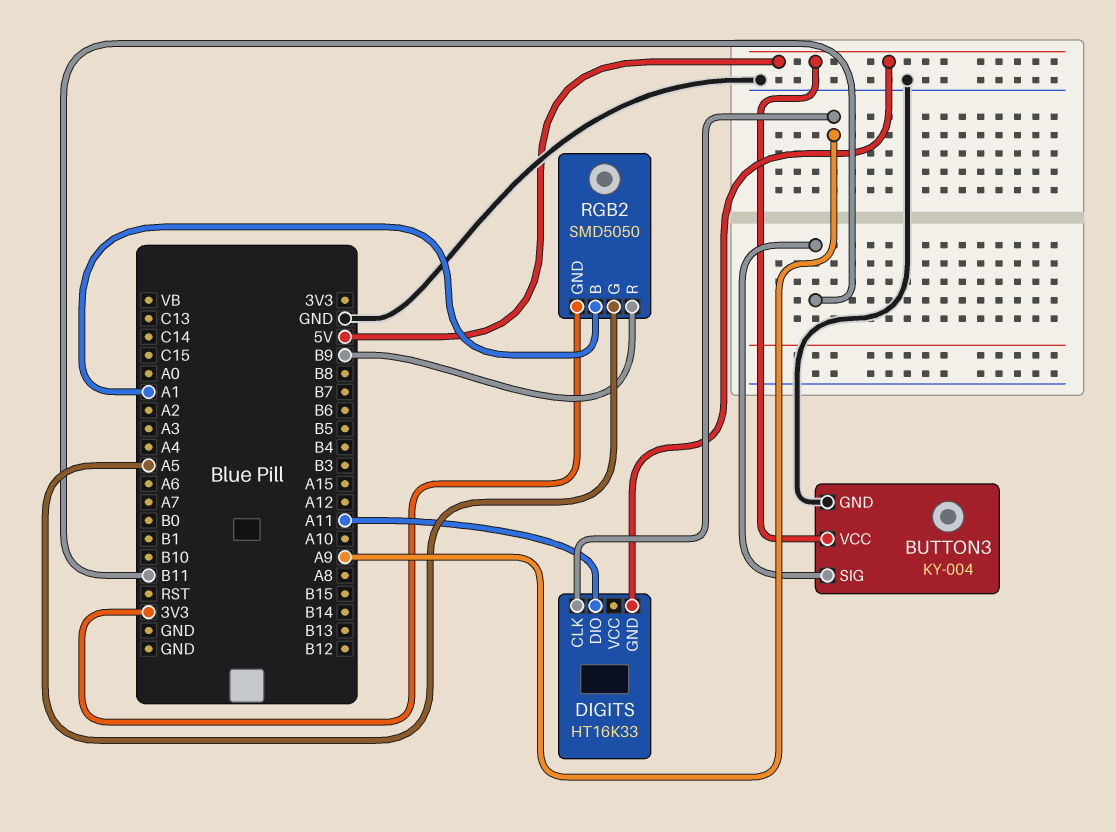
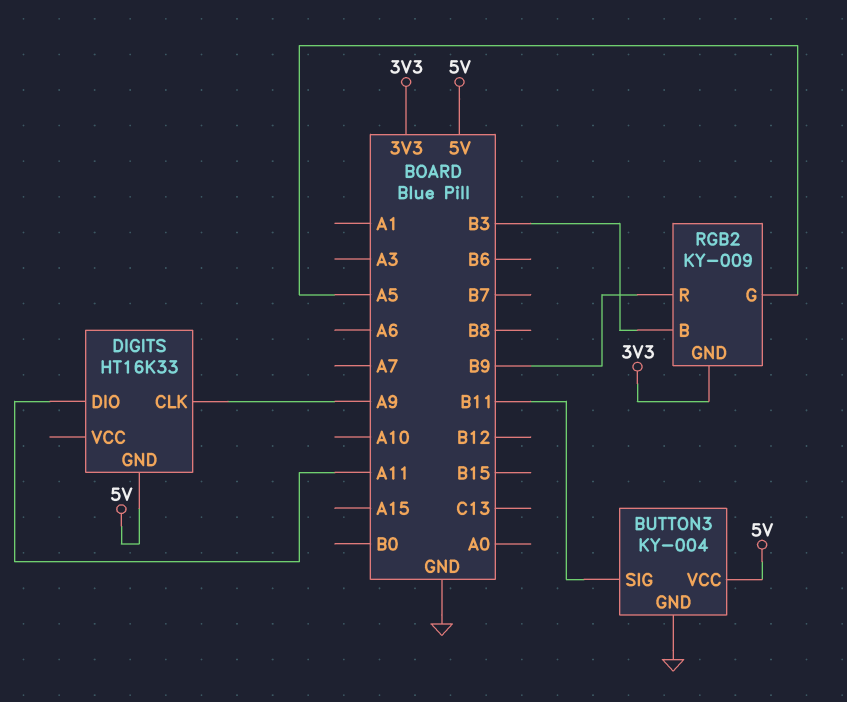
RGB2: SMD5050 -> KY-009
RGB2 pin B: A1 -> B3

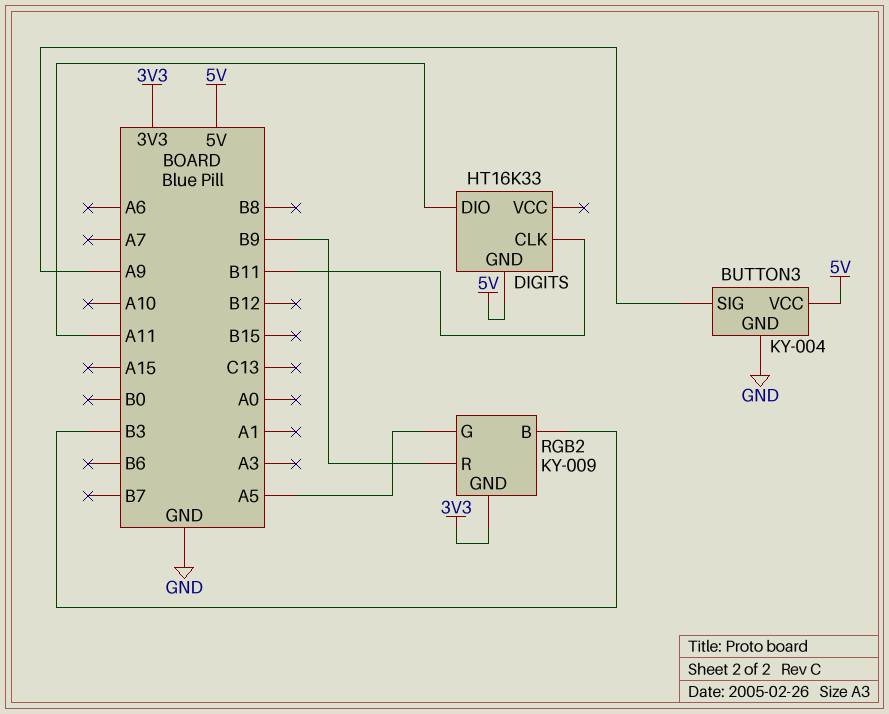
BUTTON3 pin SIG: B11 -> A9
DIGITS pin CLK: A9 -> B11

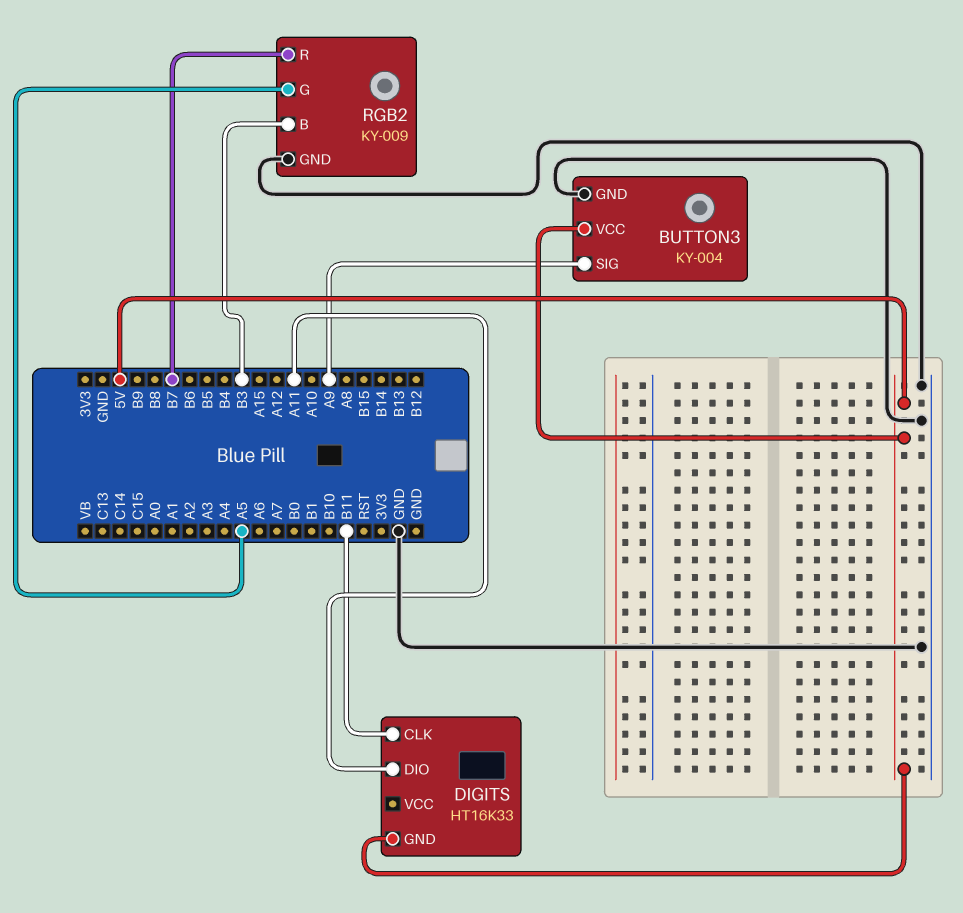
RGB2 pin GND: 3V3 -> GND
RGB2 pin R: B9 -> B7

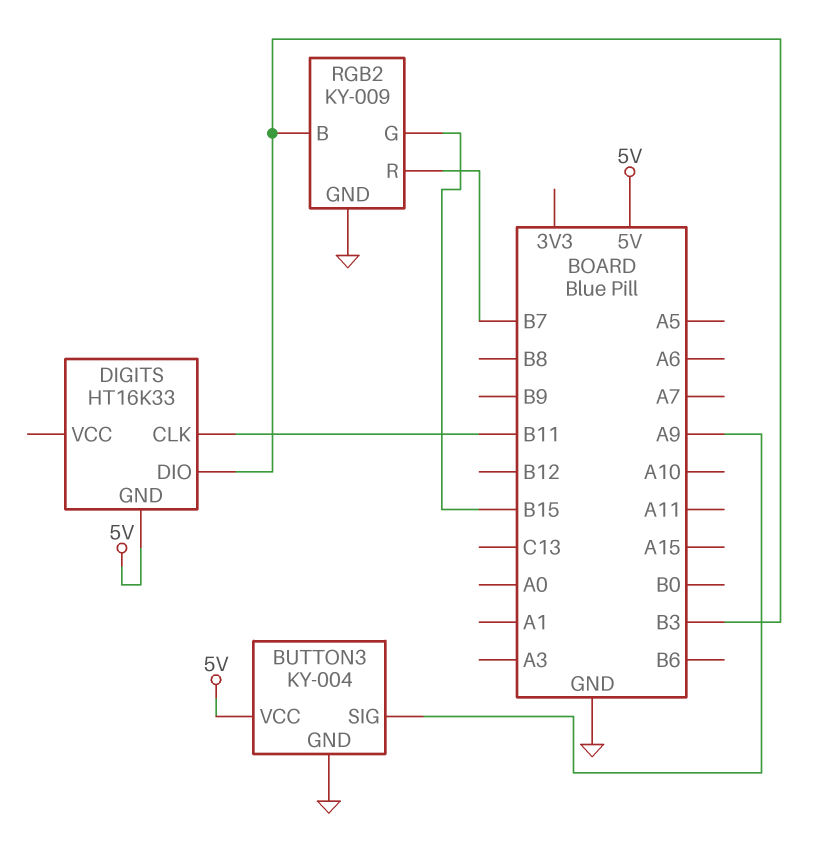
DIGITS pin DIO: A11 -> B3
RGB2 pin G: A5 -> B15

